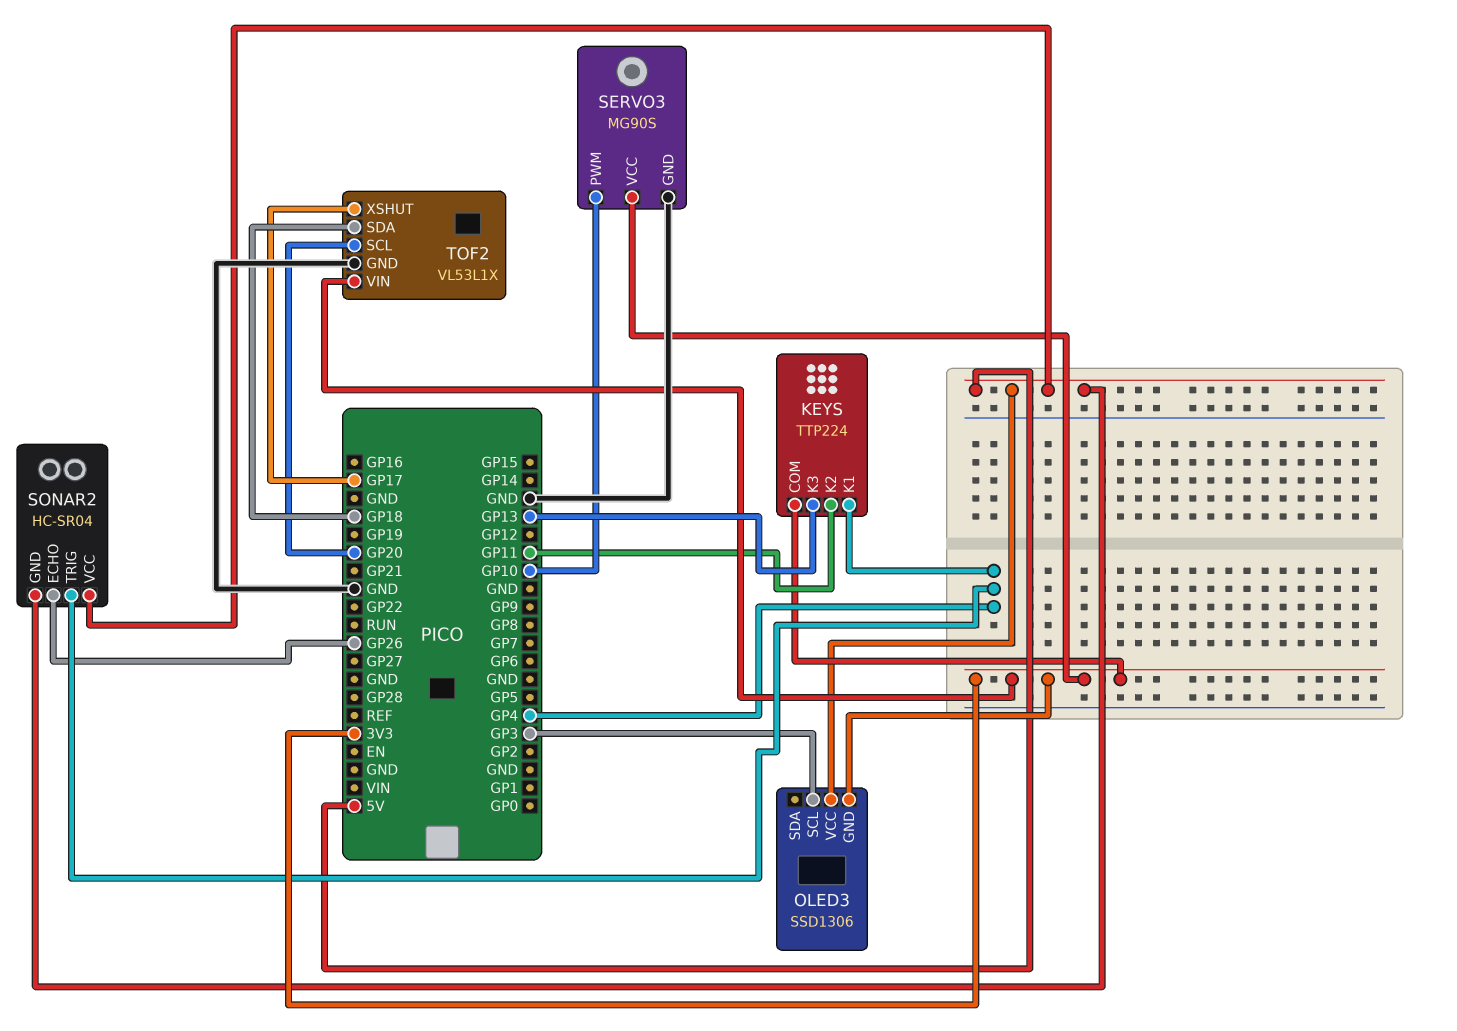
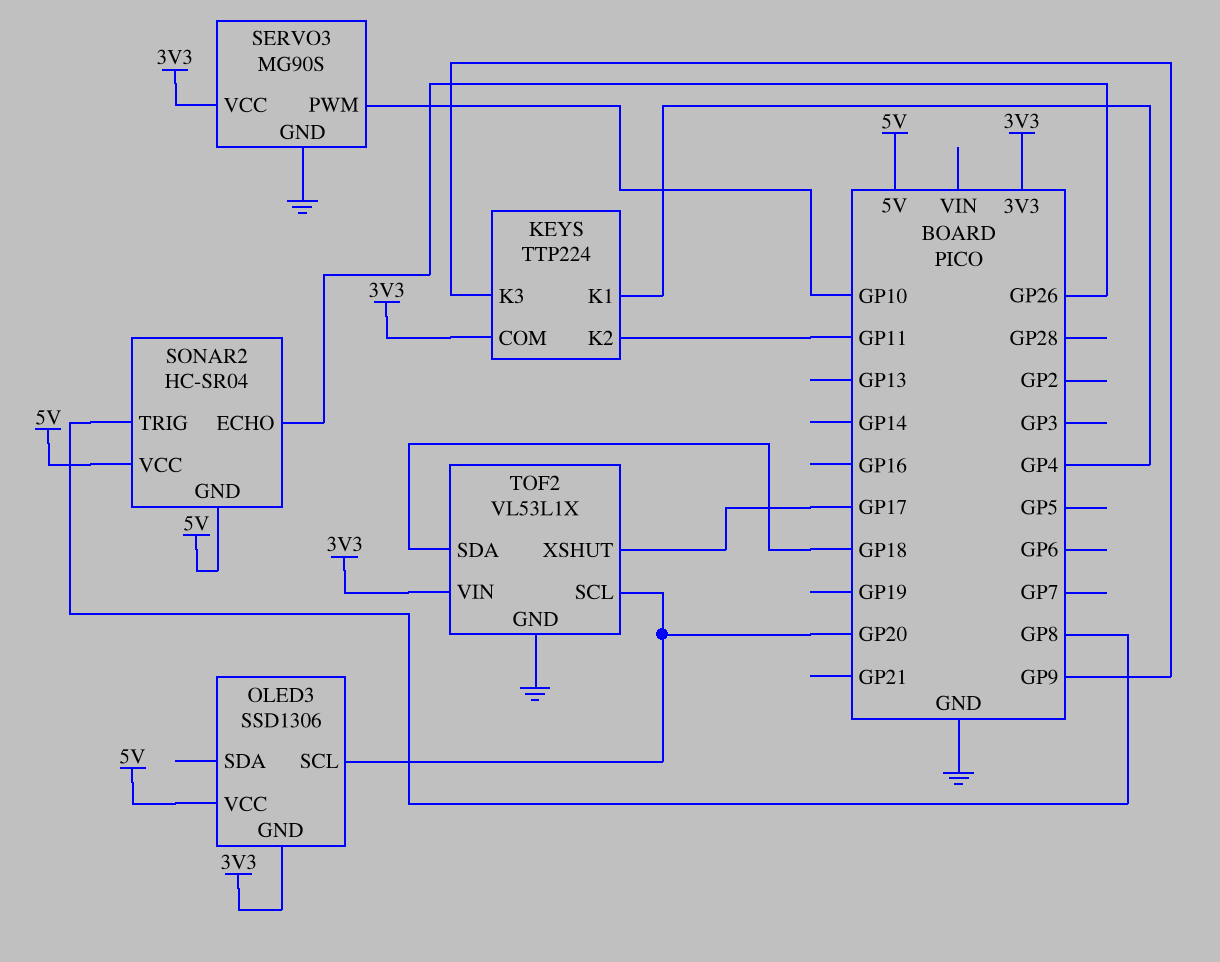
KEYS pin K3: GP13 -> GP9
OLED3 pin SCL: GP3 -> GP20
SONAR2 pin TRIG: GP4 -> GP8

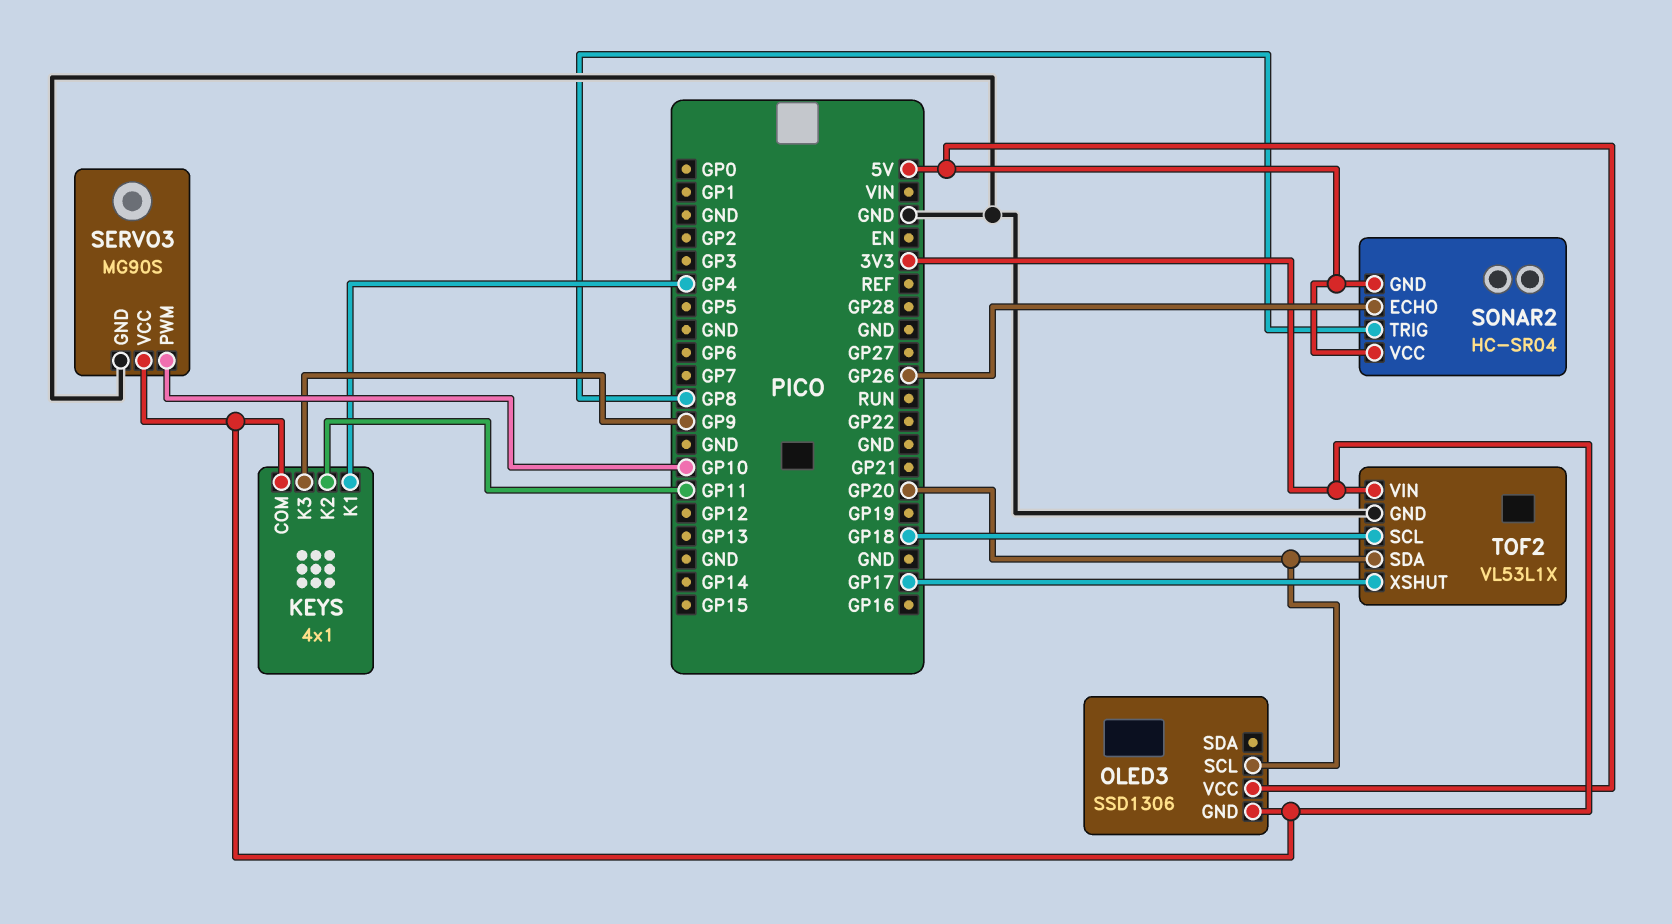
KEYS: TTP224 -> 4x1
TOF2 pin SCL: GP20 -> GP18
TOF2 pin SDA: GP18 -> GP20

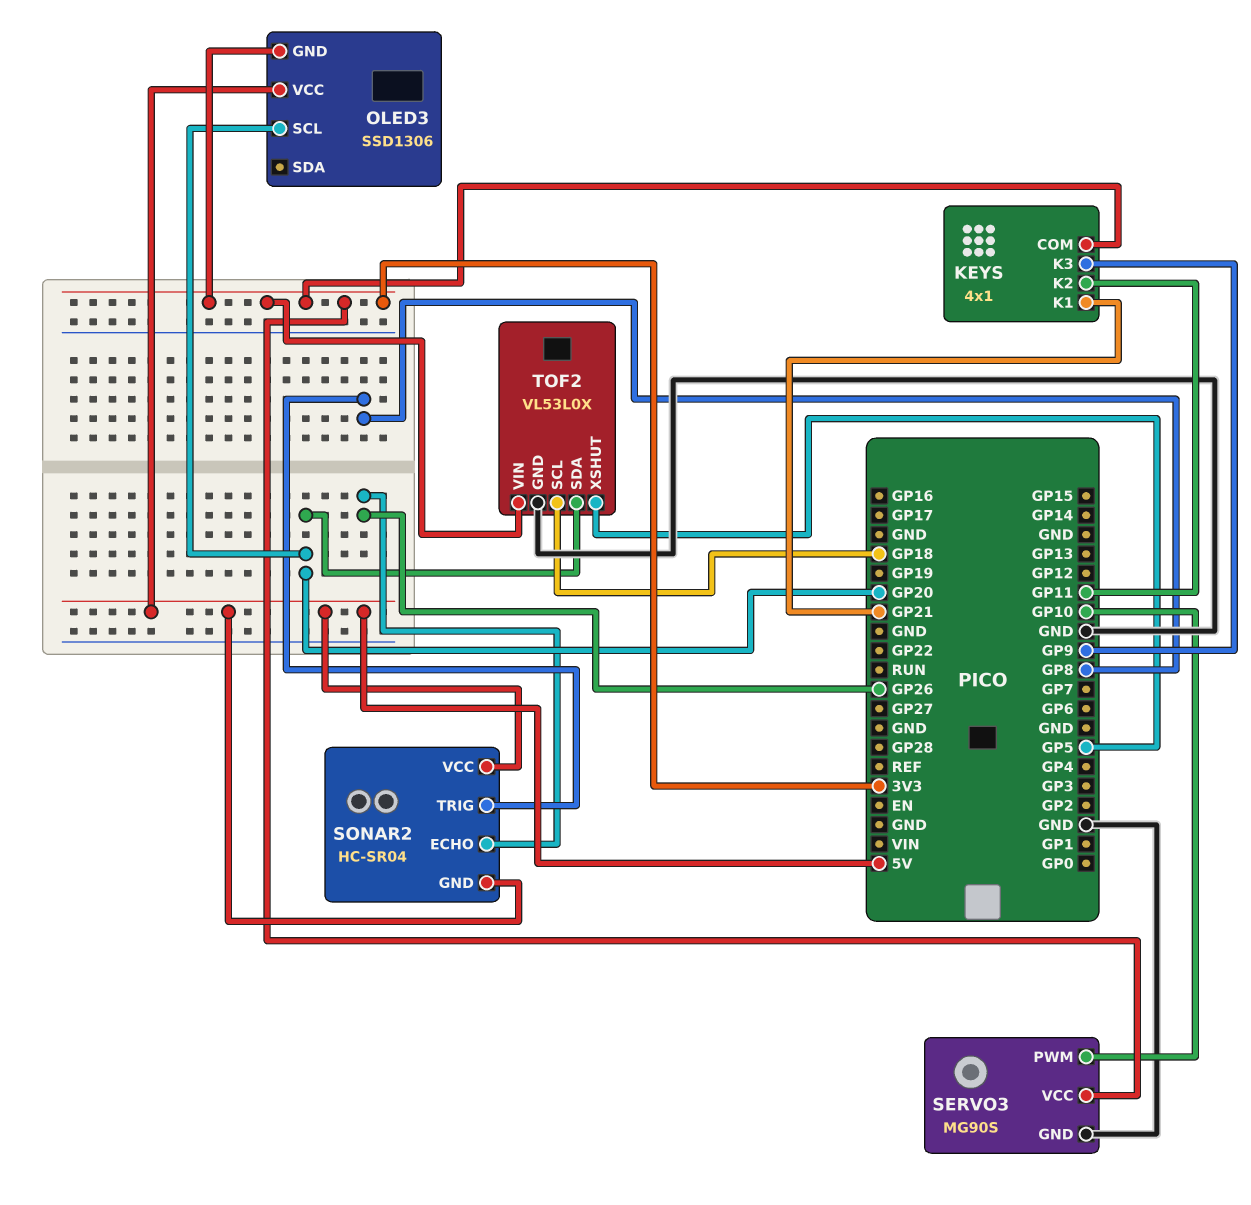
KEYS pin K1: GP4 -> GP21
TOF2: VL53L1X -> VL53L0X
TOF2 pin XSHUT: GP17 -> GP5

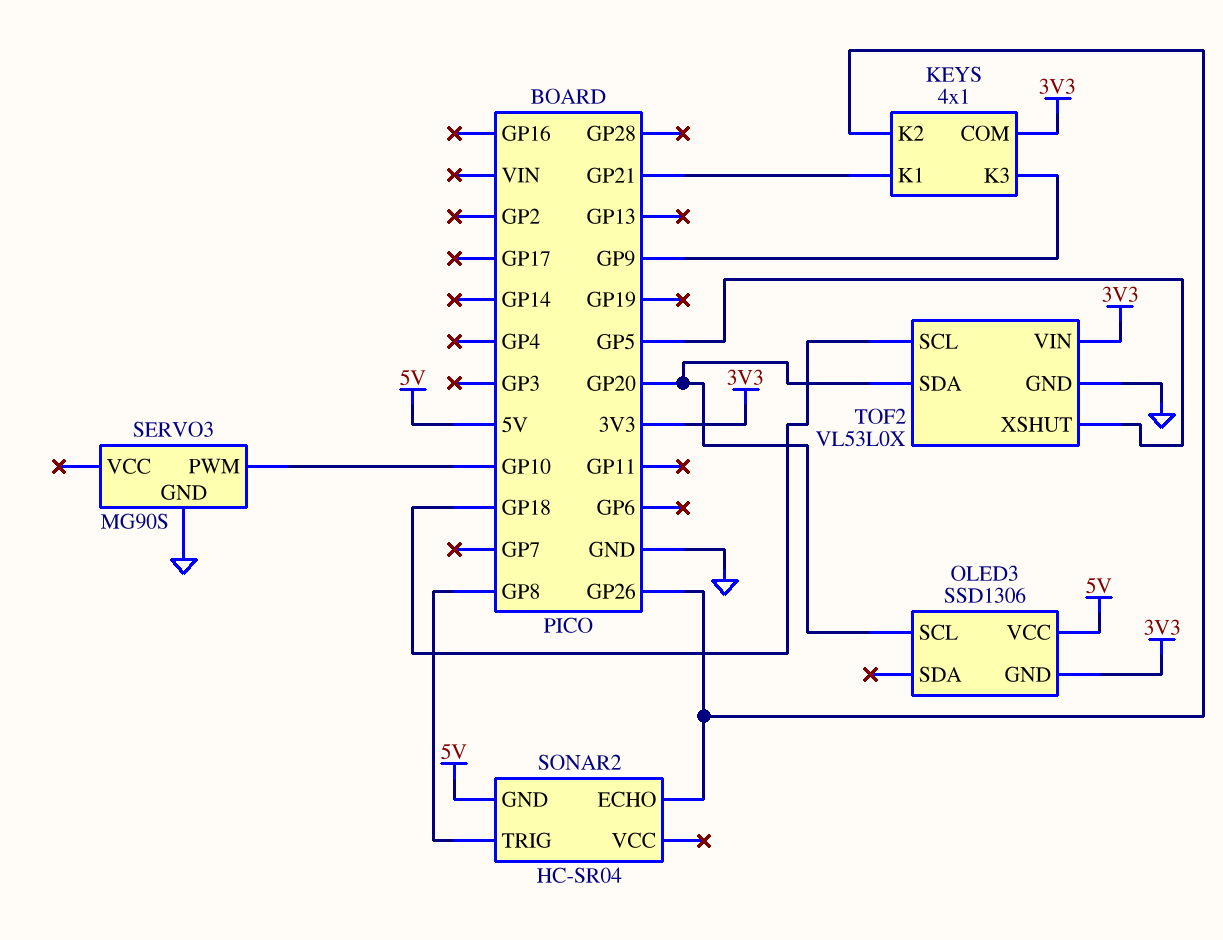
KEYS pin K2: GP11 -> GP26
SERVO3 pin VCC: 3V3 -> none
SONAR2 pin VCC: 5V -> none

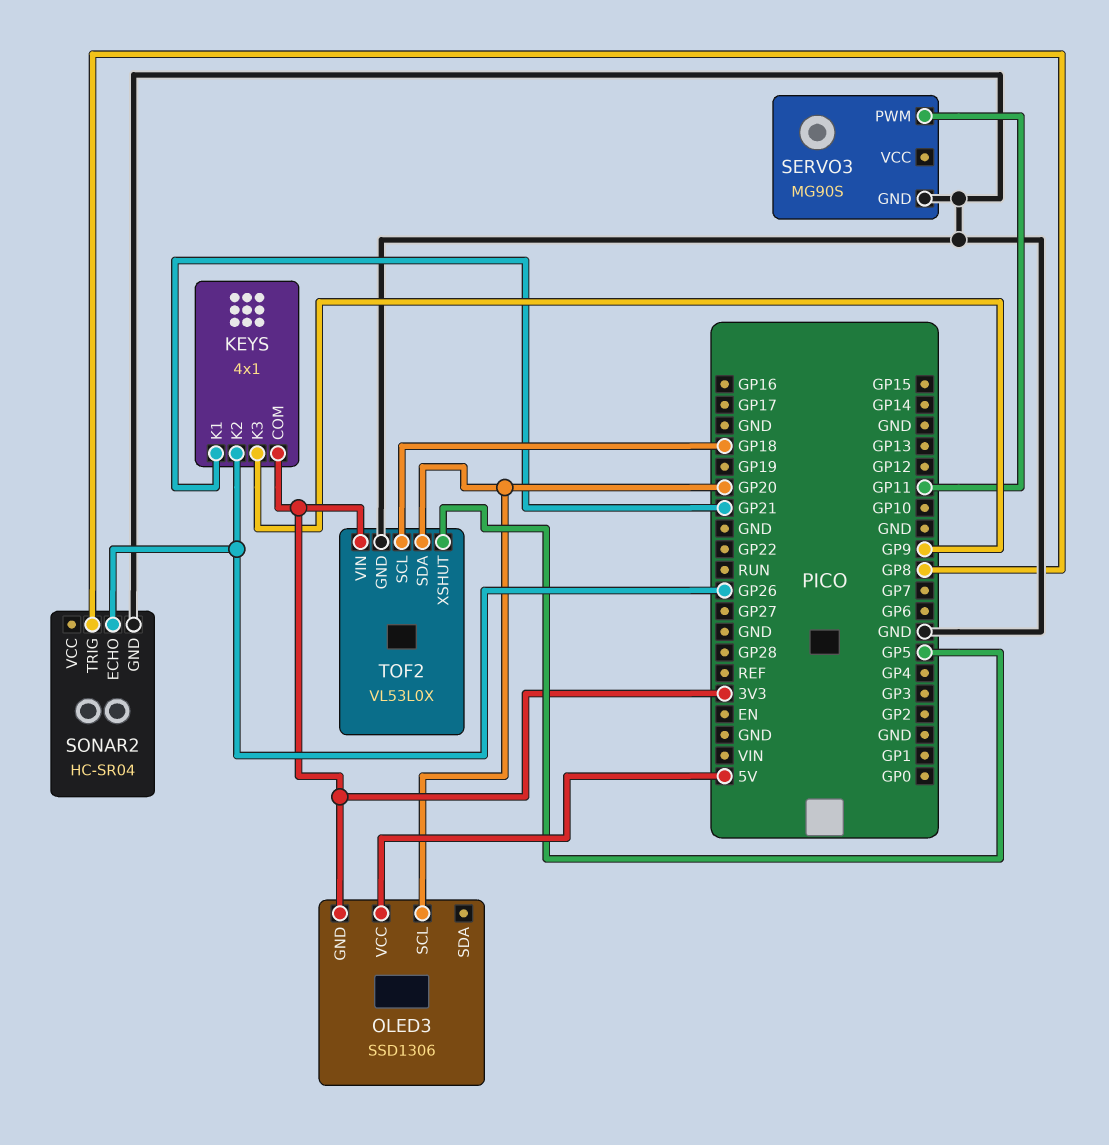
SERVO3 pin PWM: GP10 -> GP11
SONAR2 pin GND: 5V -> GND

